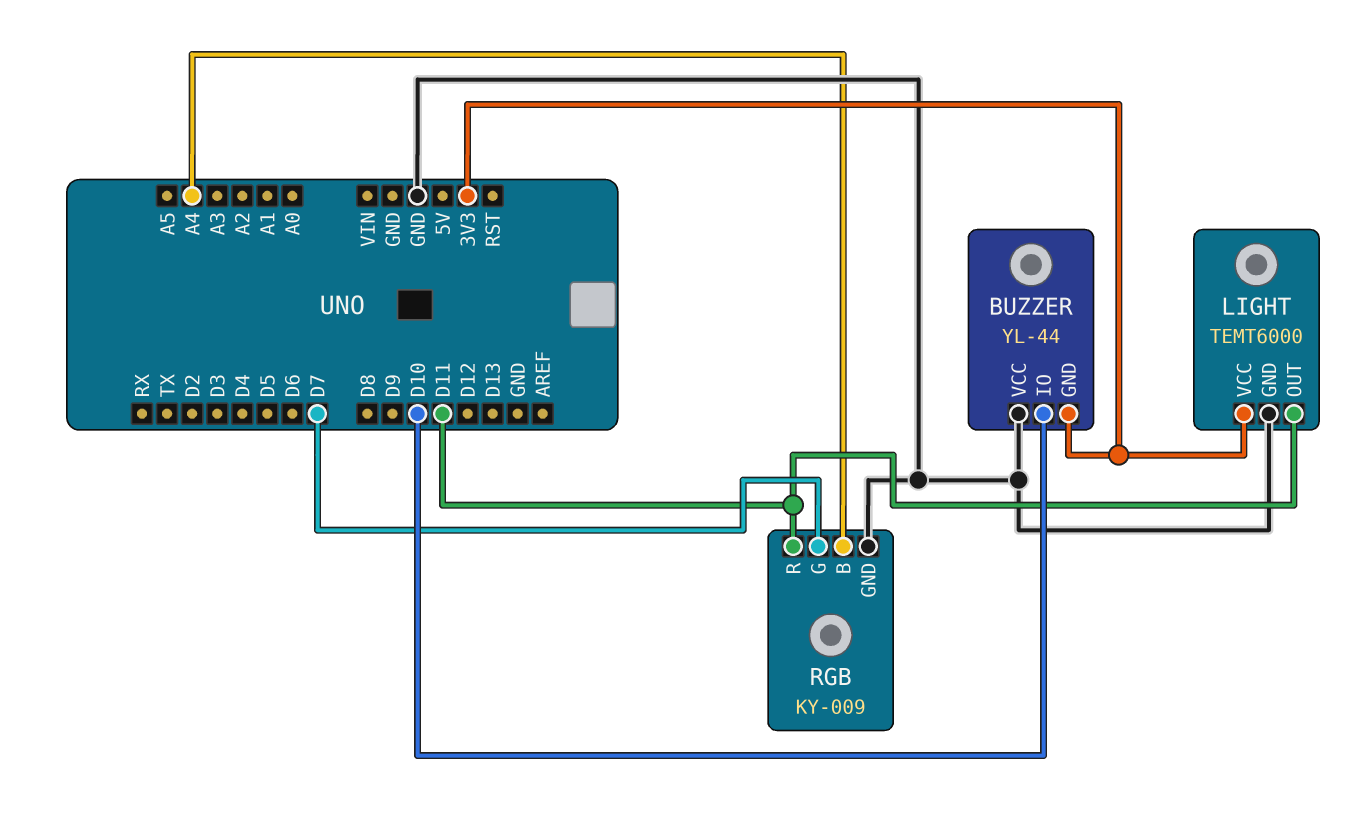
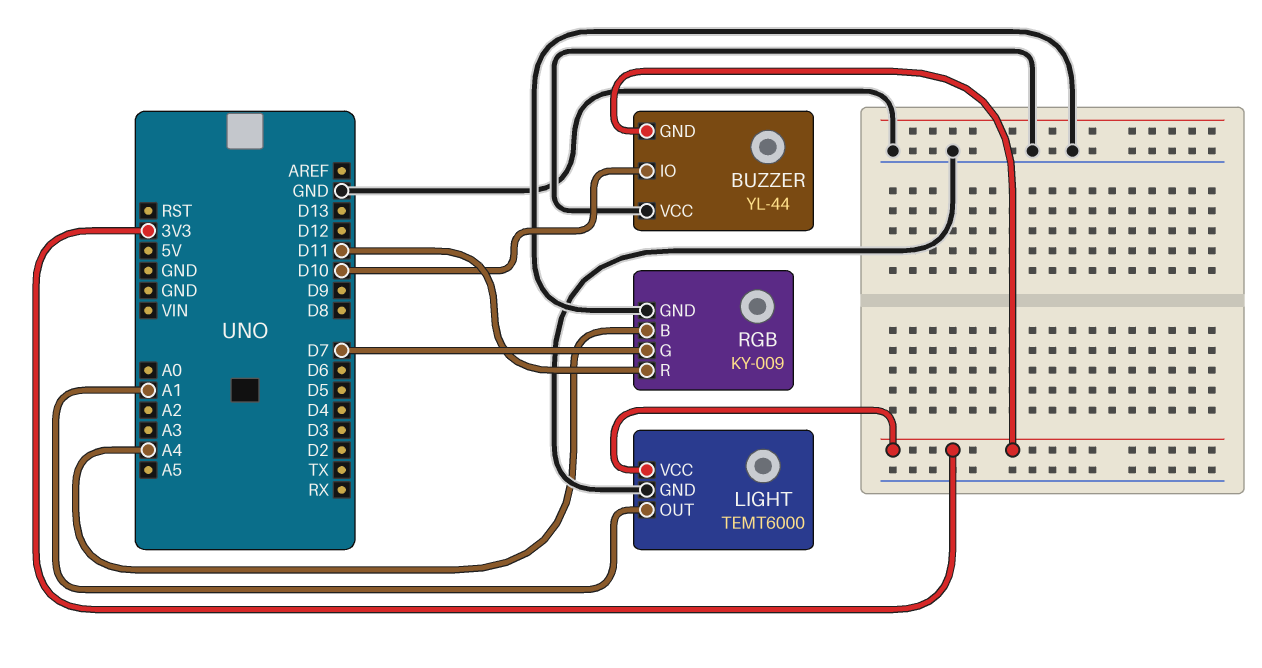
LIGHT pin OUT: D11 -> A1

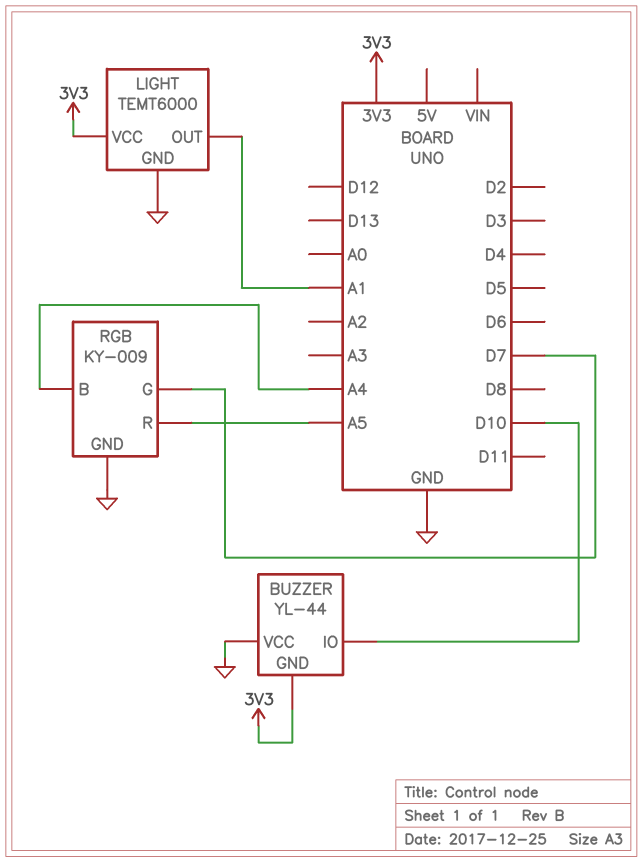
RGB pin R: D11 -> A5

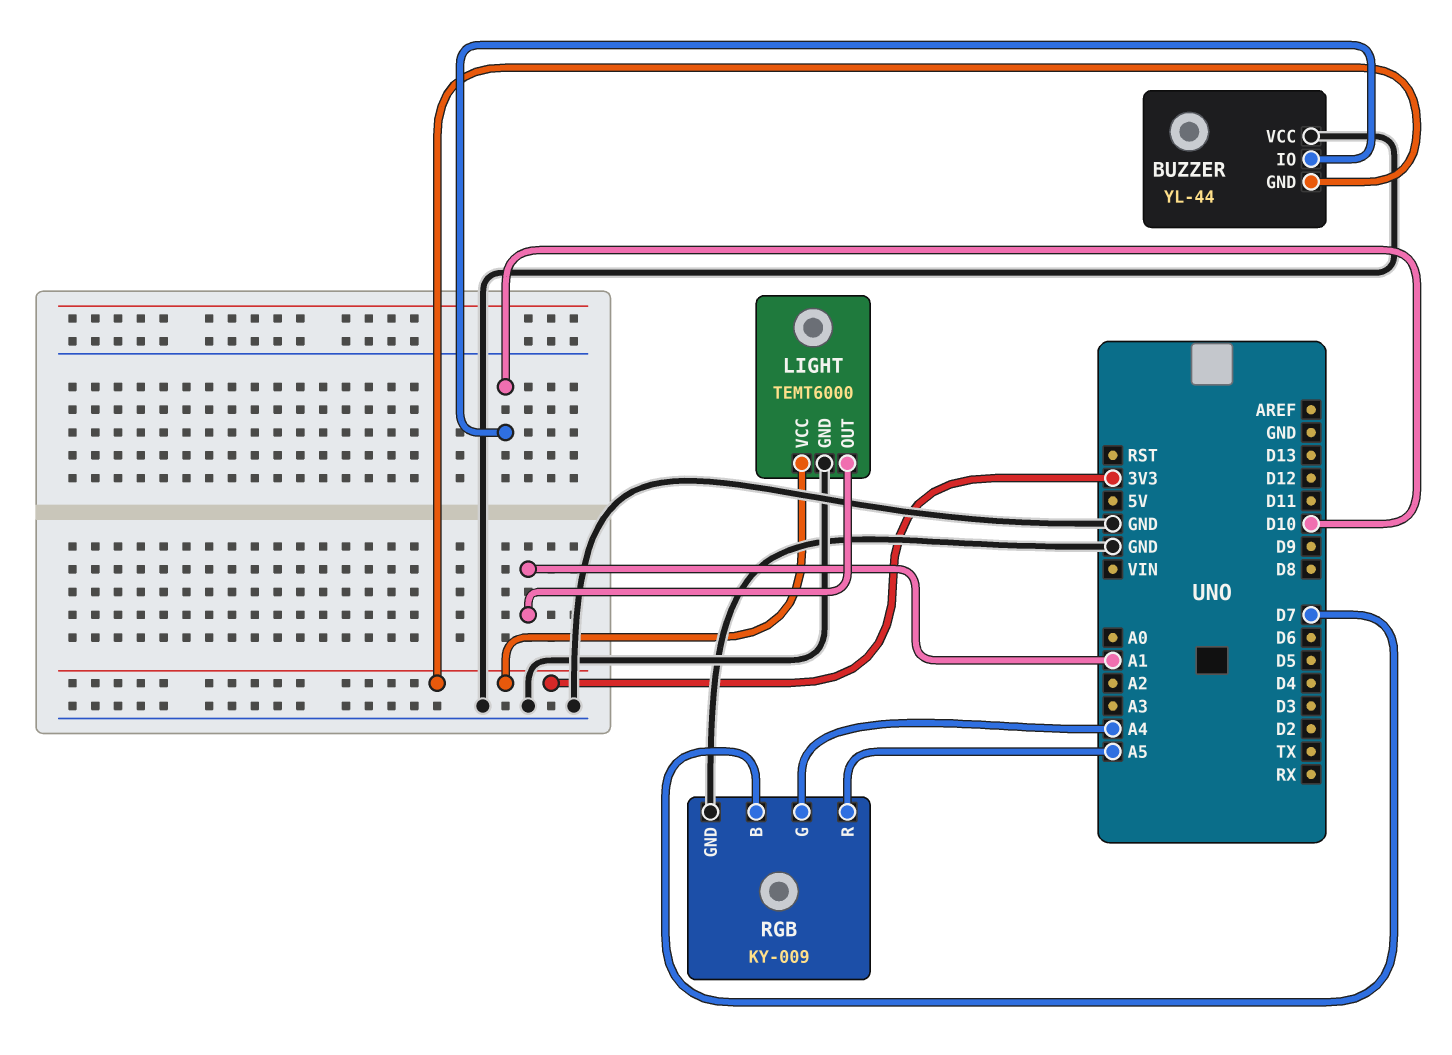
RGB pin B: A4 -> D7
RGB pin G: D7 -> A4

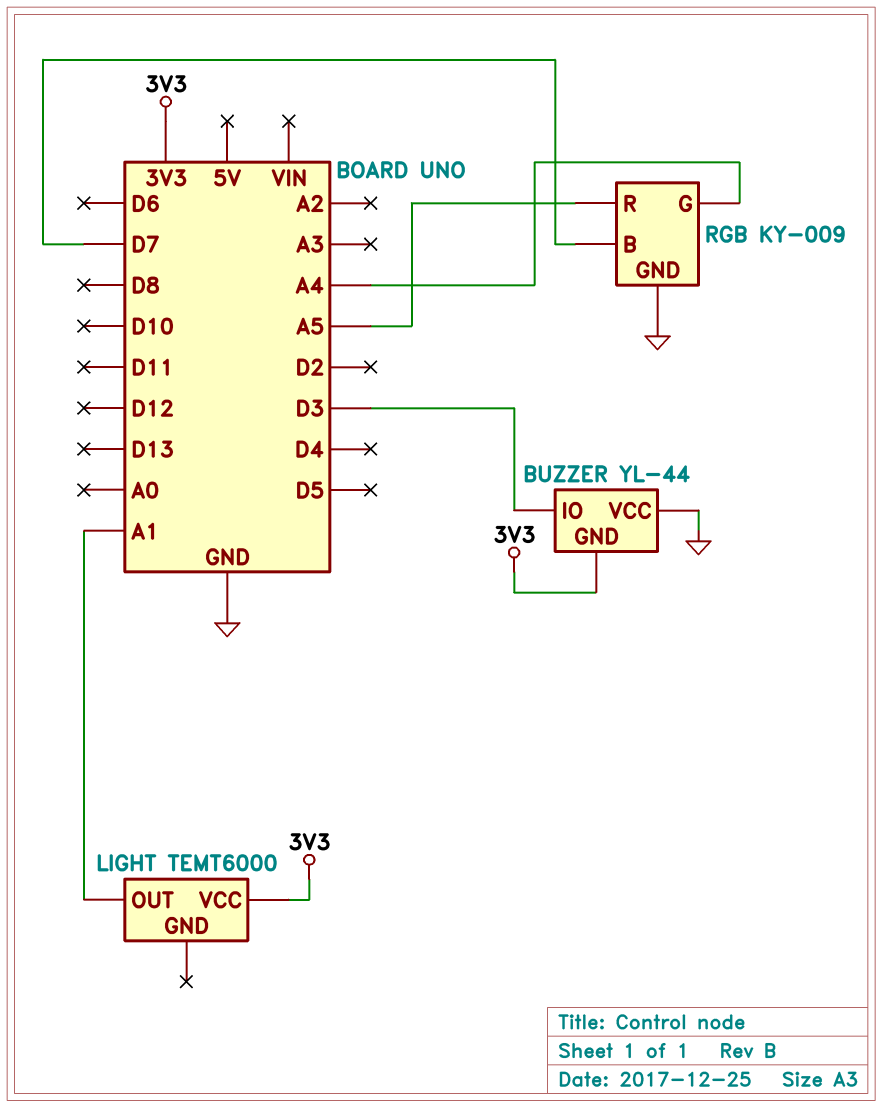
BUZZER pin IO: D10 -> D3
LIGHT pin GND: GND -> none

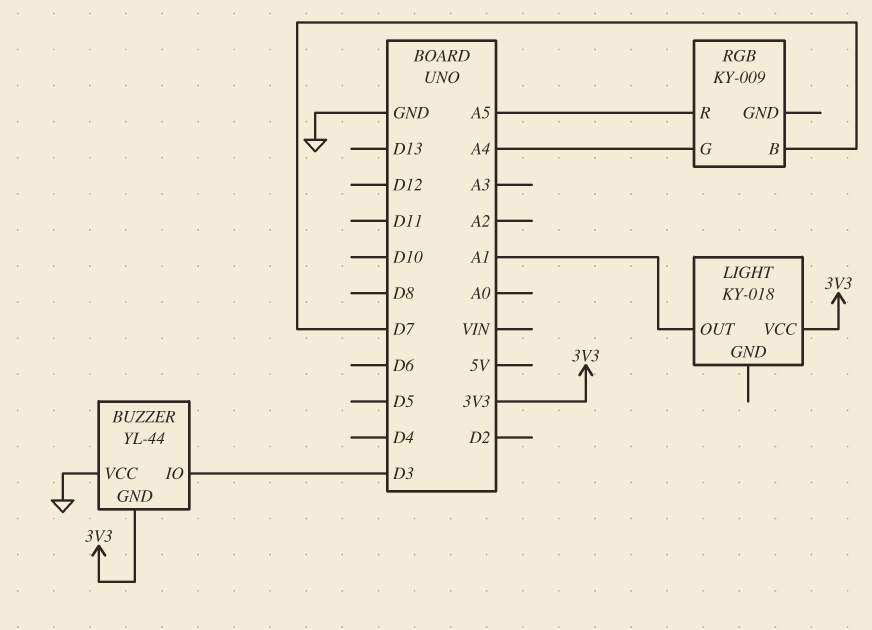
LIGHT: TEMT6000 -> KY-018
RGB pin GND: GND -> none

